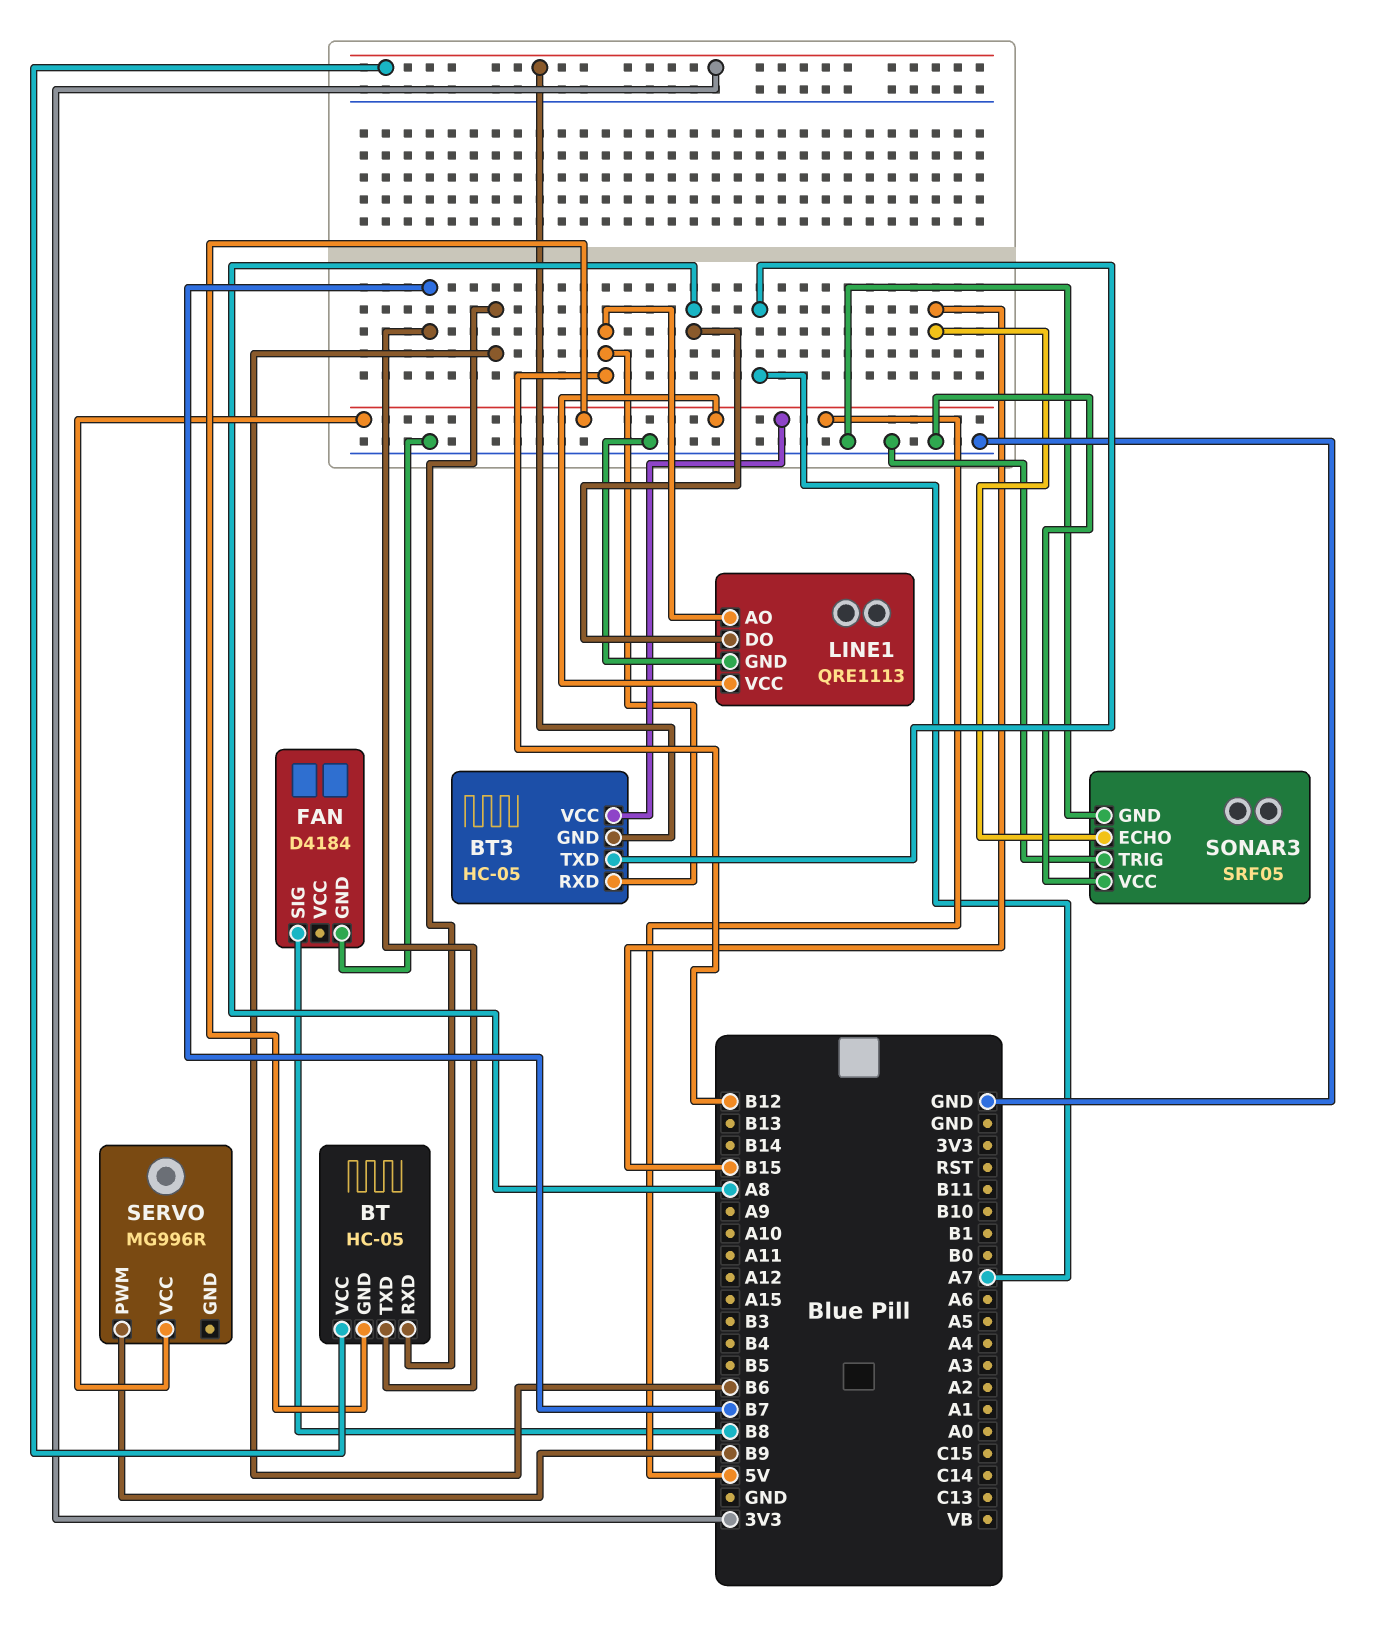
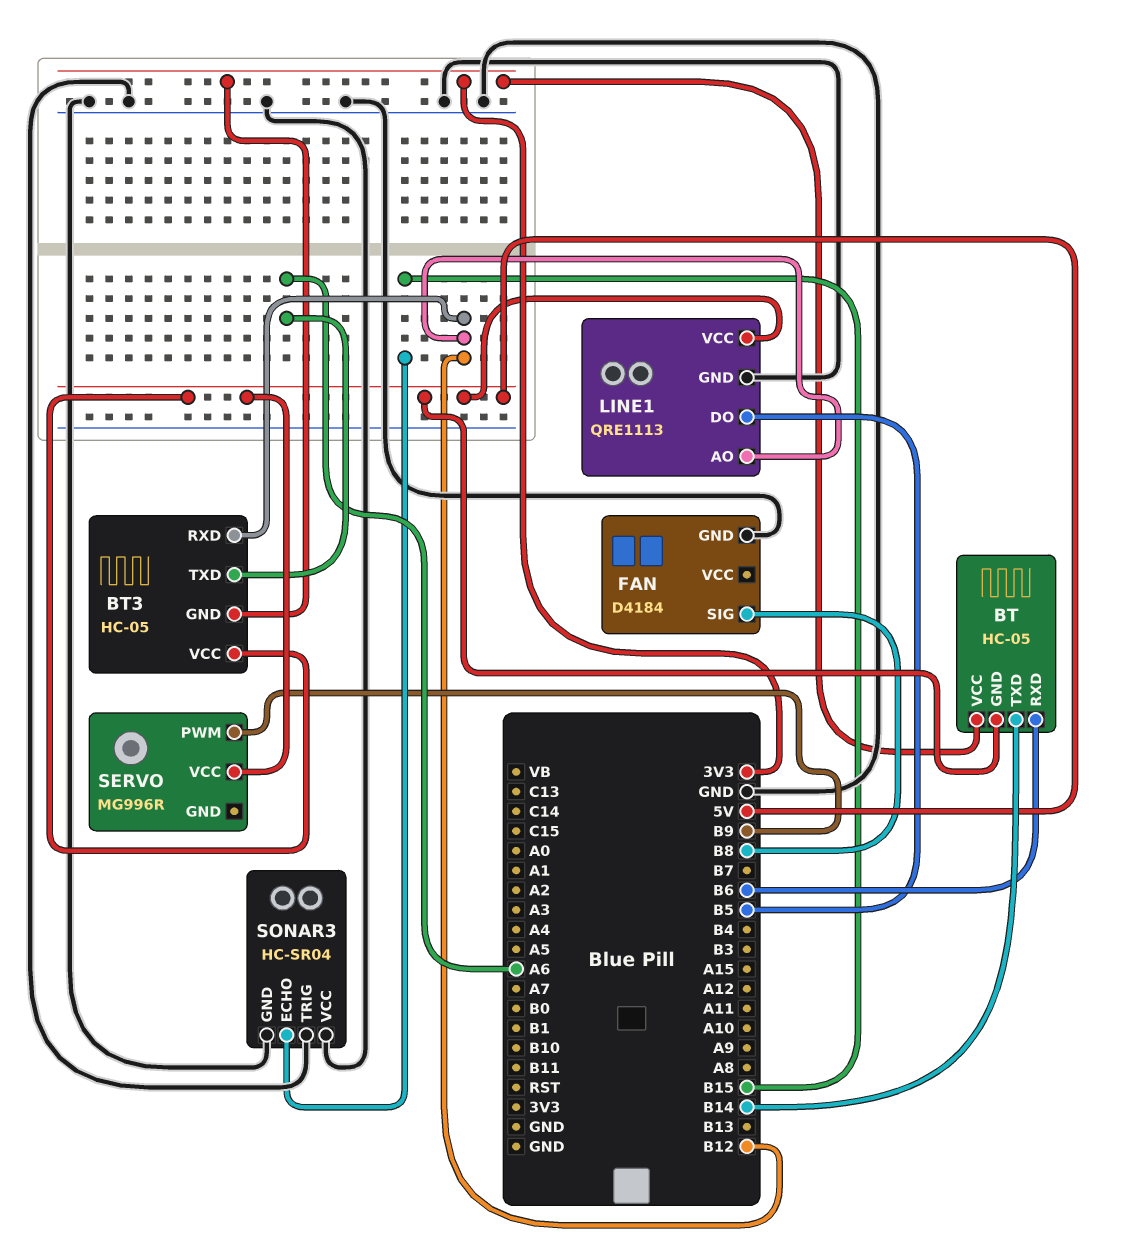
BT pin TXD: B7 -> B14
BT3 pin TXD: A7 -> A6
LINE1 pin DO: A8 -> B5
SONAR3: SRF05 -> HC-SR04

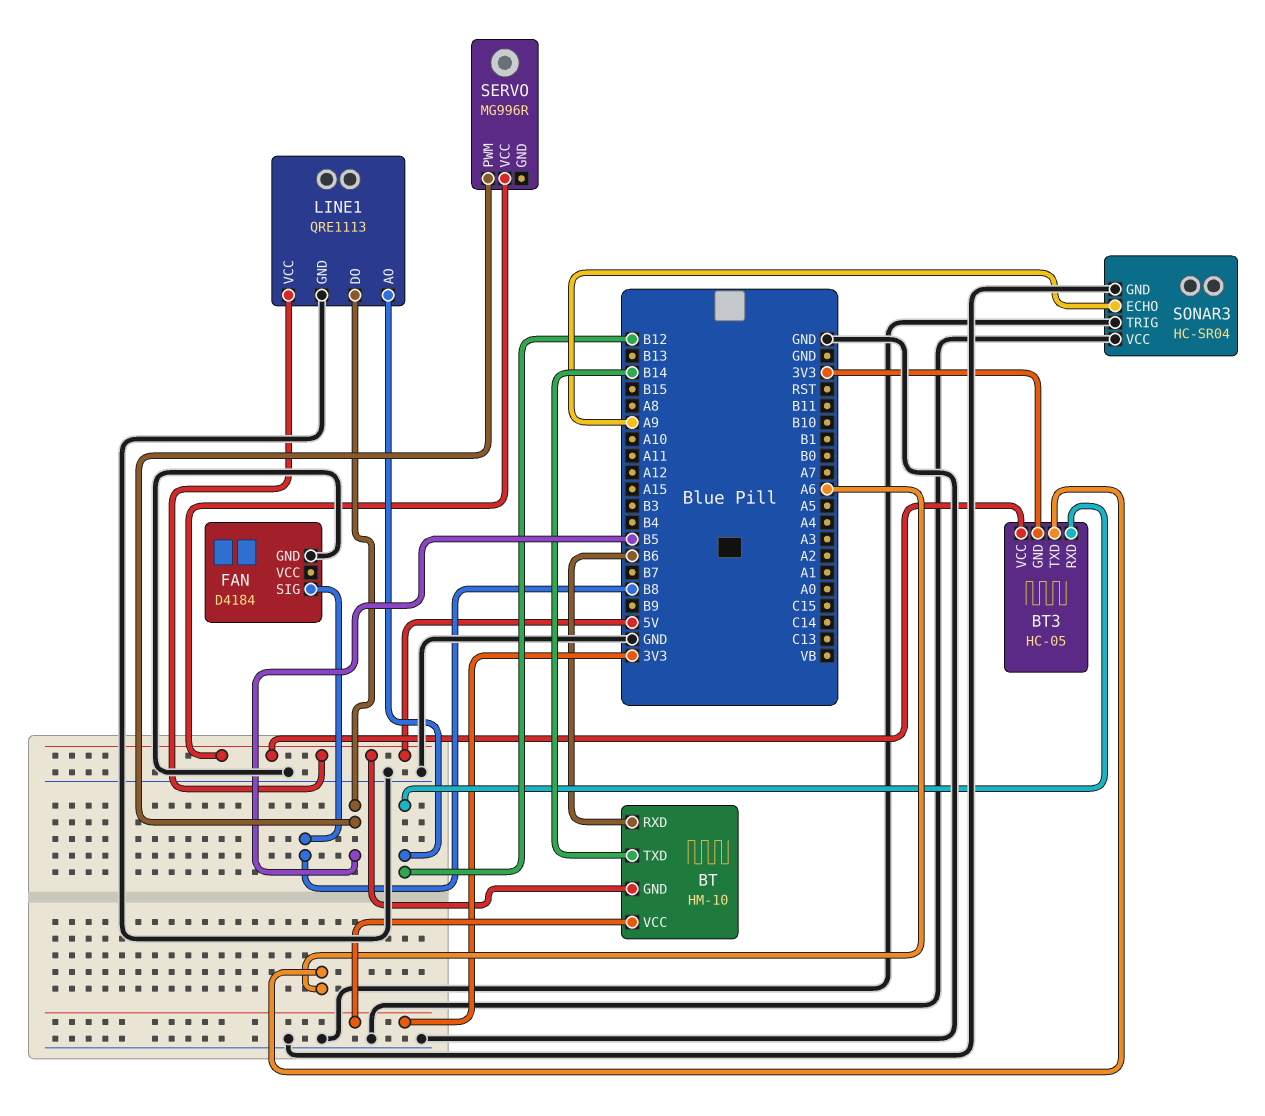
BT: HC-05 -> HM-10
SERVO pin PWM: B9 -> B5
SONAR3 pin ECHO: B15 -> A9

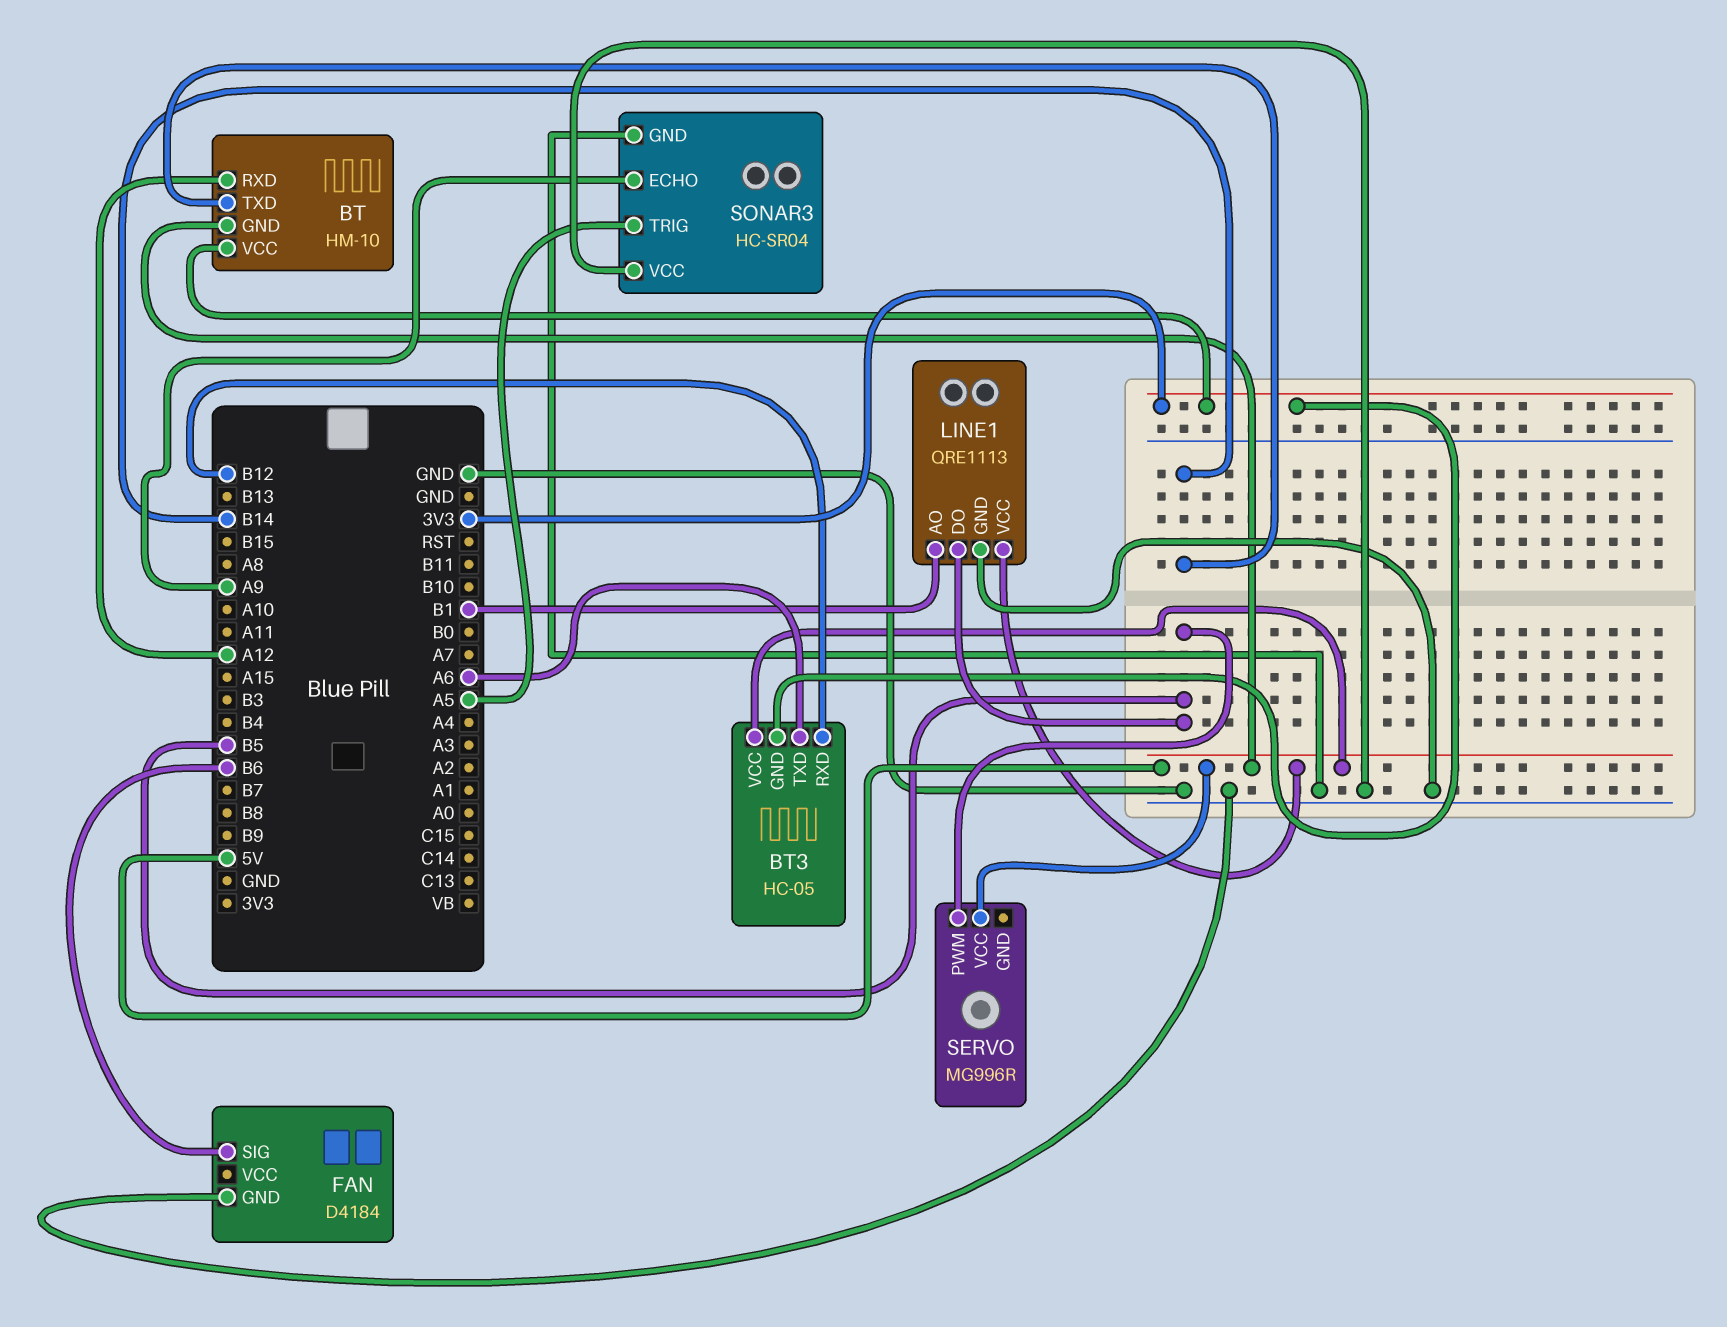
BT pin RXD: B6 -> A12
FAN pin SIG: B8 -> B6
LINE1 pin AO: B12 -> B1
SONAR3 pin TRIG: GND -> A5

